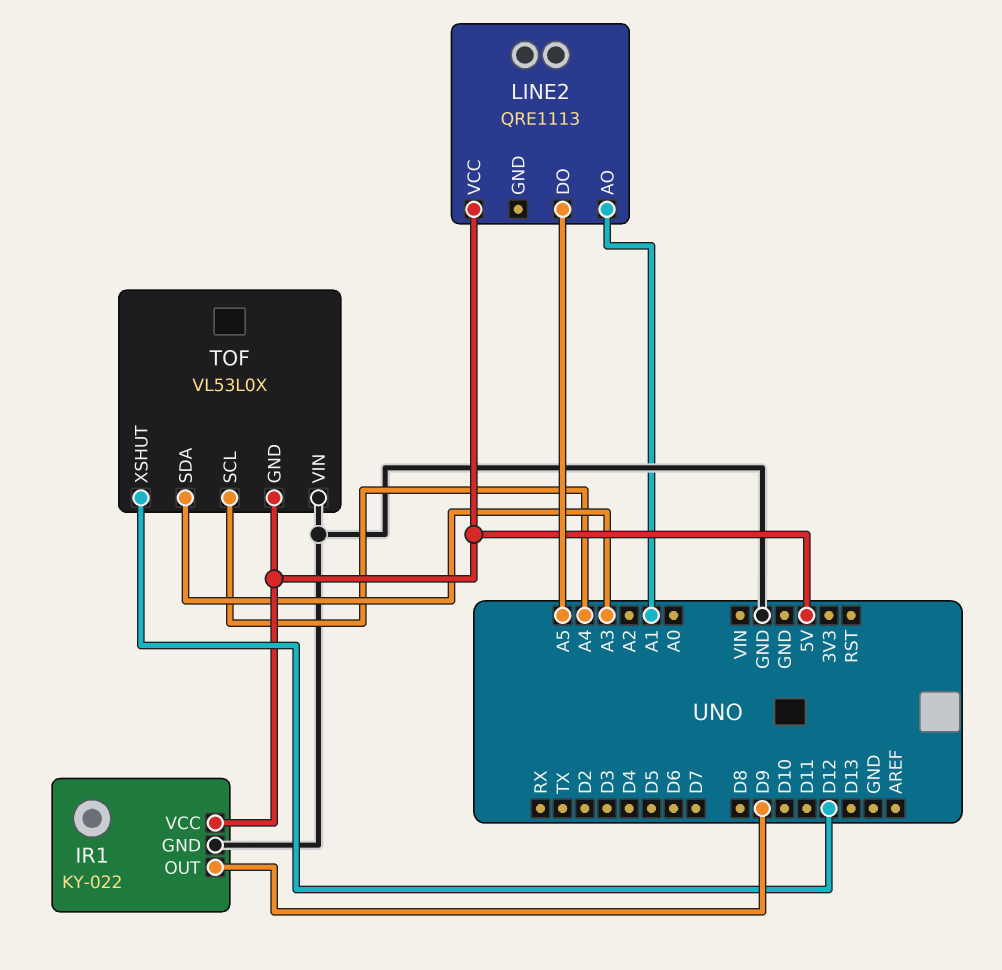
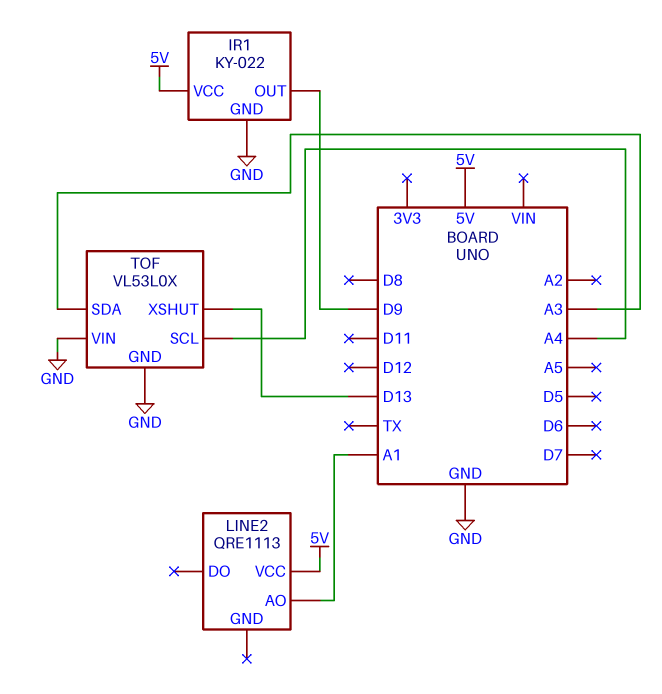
LINE2 pin DO: A5 -> none
TOF pin GND: 5V -> GND
TOF pin XSHUT: D12 -> D13

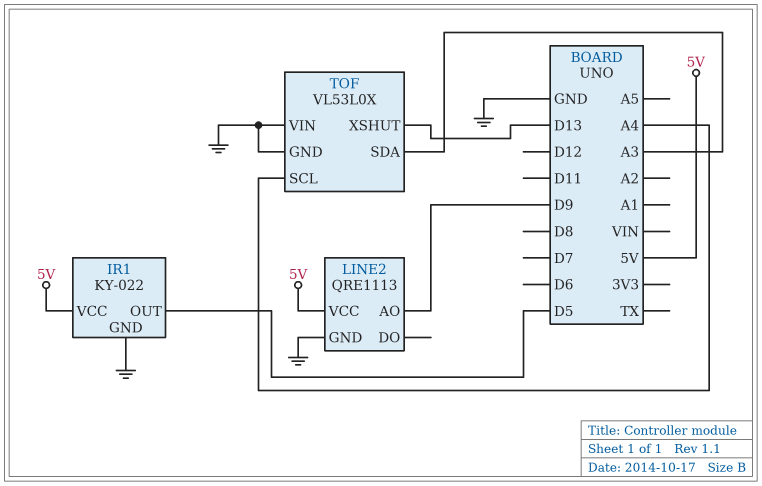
IR1 pin OUT: D9 -> D5
LINE2 pin AO: A1 -> D9
LINE2 pin GND: none -> GND

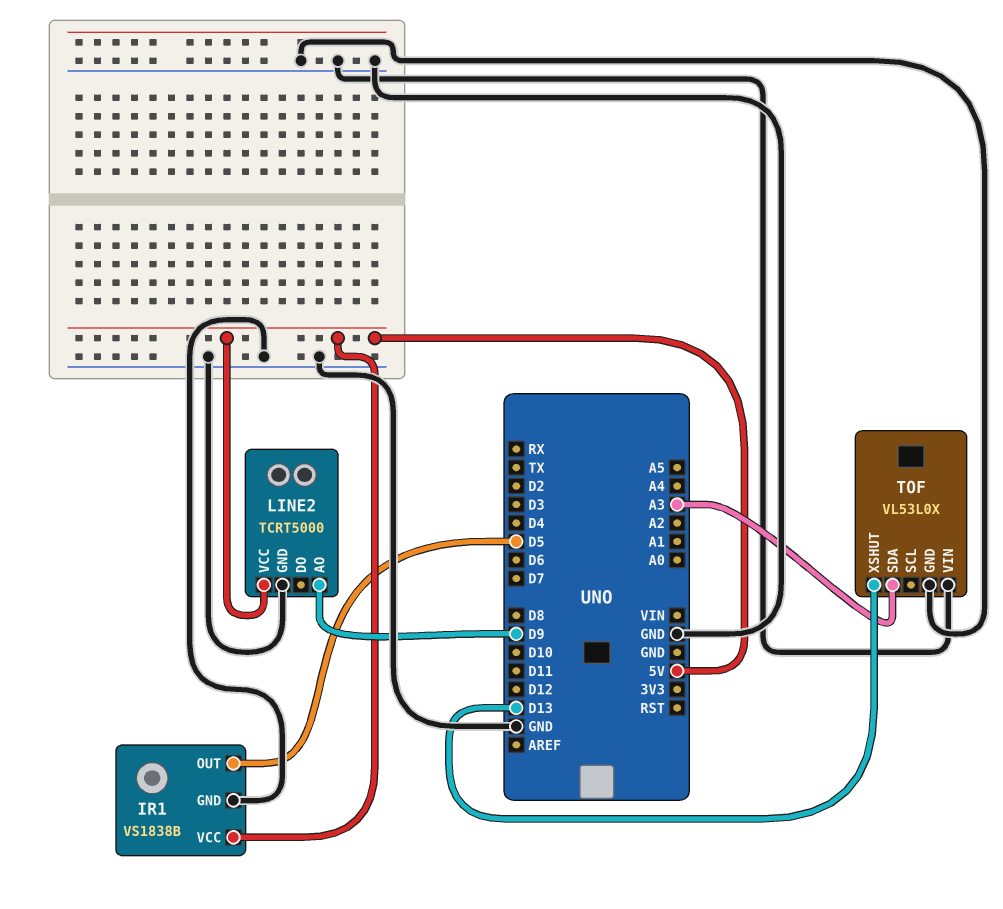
IR1: KY-022 -> VS1838B
LINE2: QRE1113 -> TCRT5000
TOF pin SCL: A4 -> none

